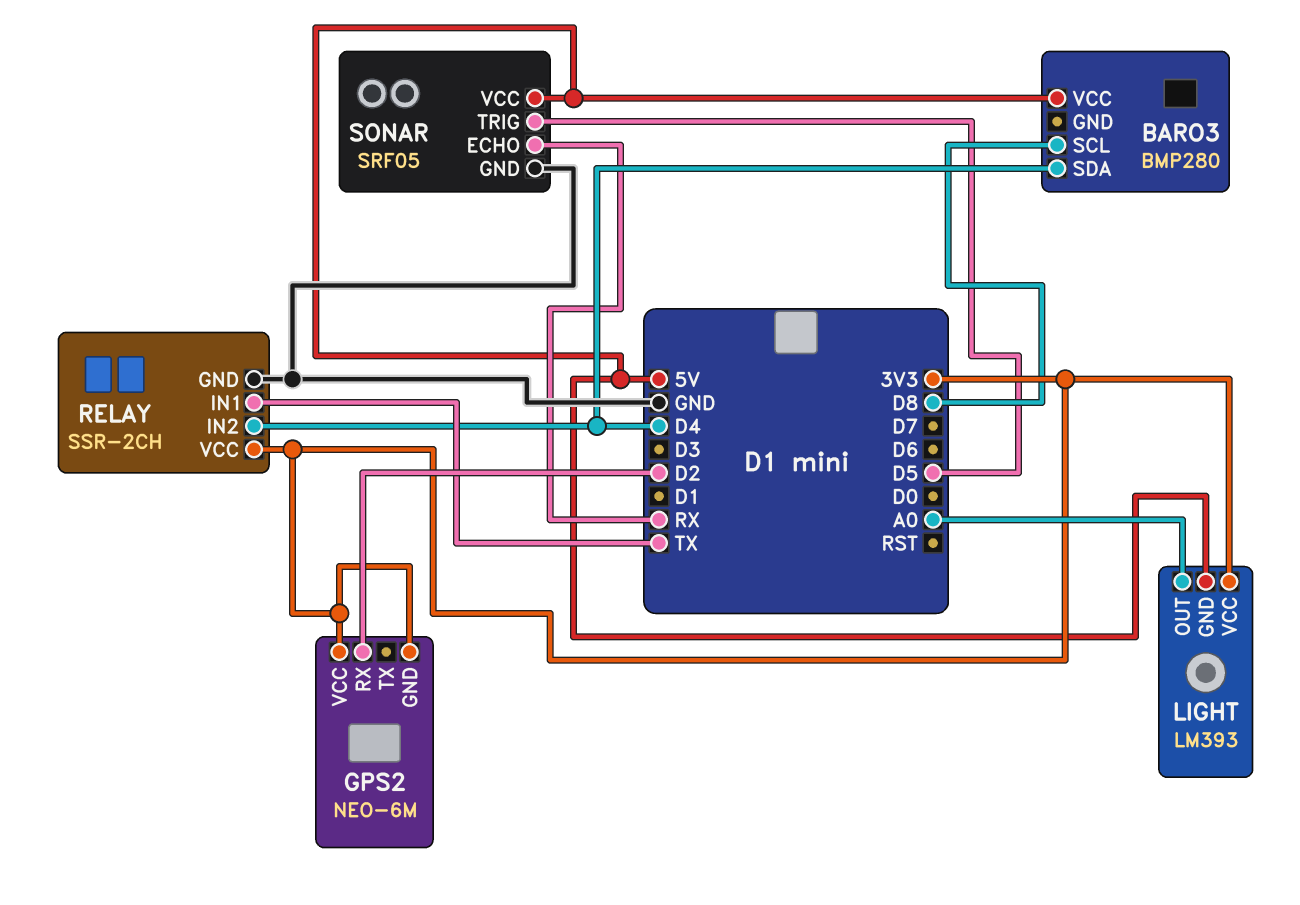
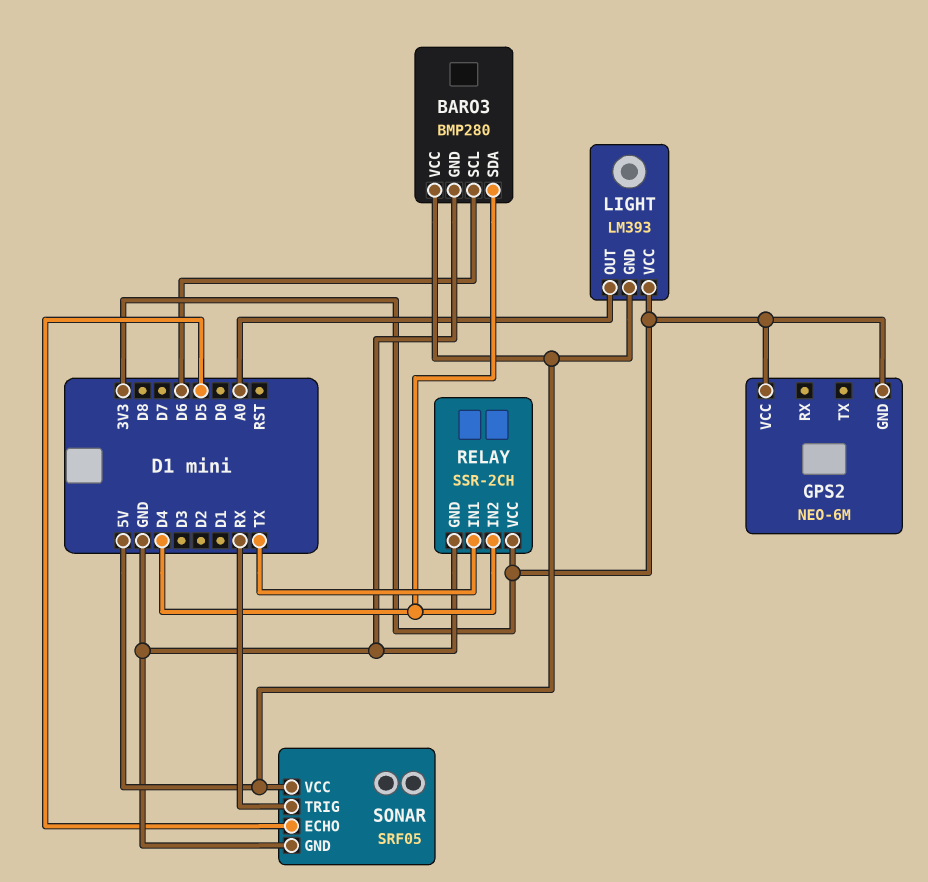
BARO3 pin GND: none -> GND
BARO3 pin SCL: D8 -> D6
GPS2 pin RX: D2 -> none
SONAR pin ECHO: RX -> D5
SONAR pin TRIG: D5 -> RX

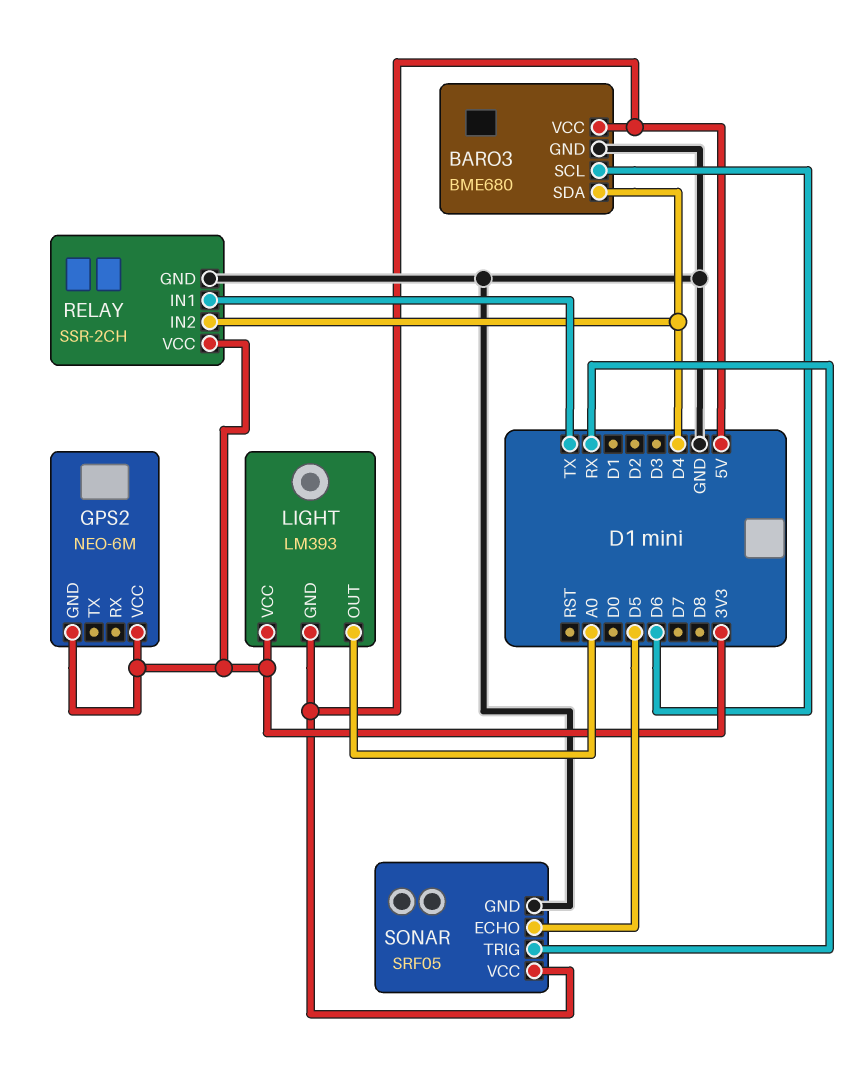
BARO3: BMP280 -> BME680

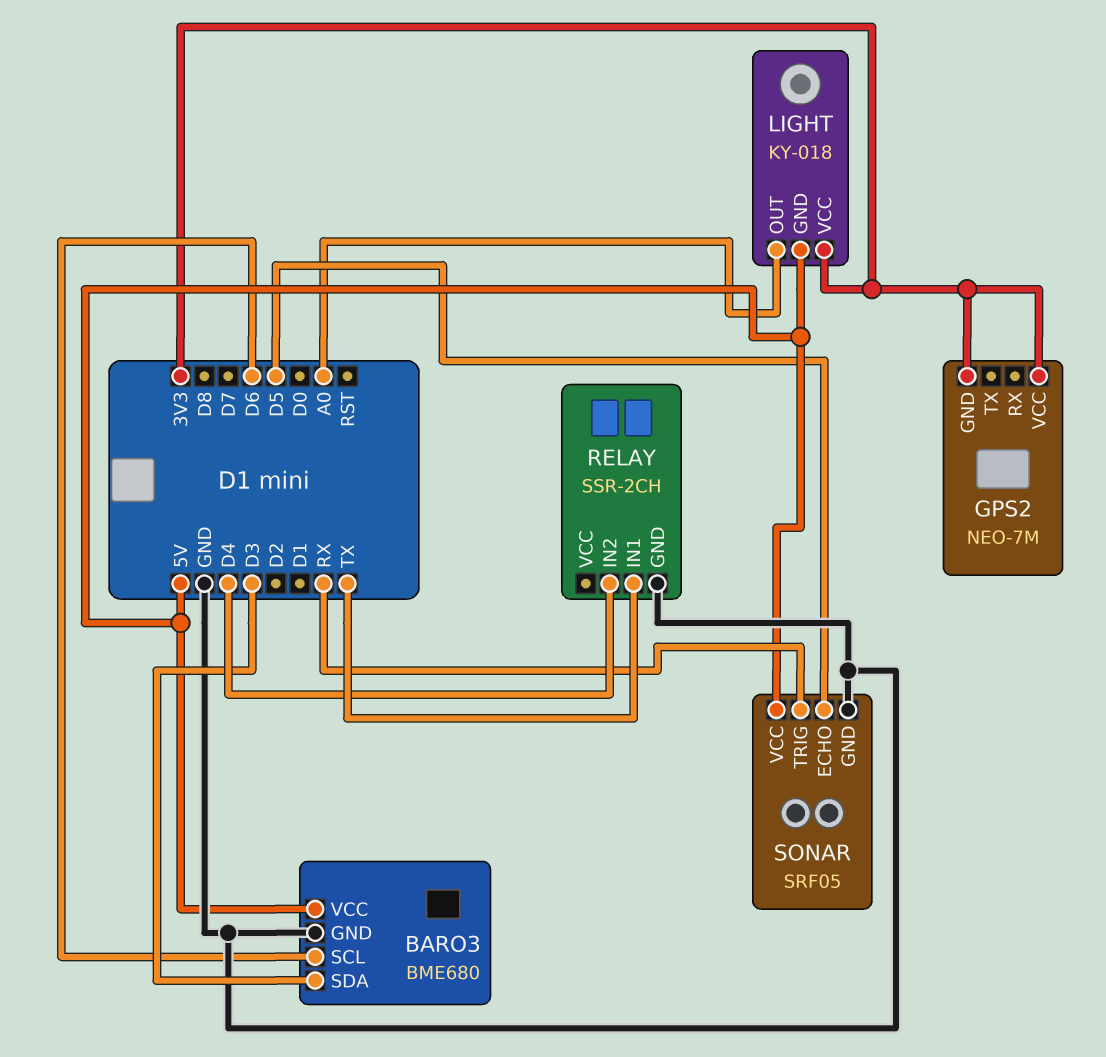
BARO3 pin SDA: D4 -> D3
GPS2: NEO-6M -> NEO-7M
LIGHT: LM393 -> KY-018
RELAY pin VCC: 3V3 -> none

